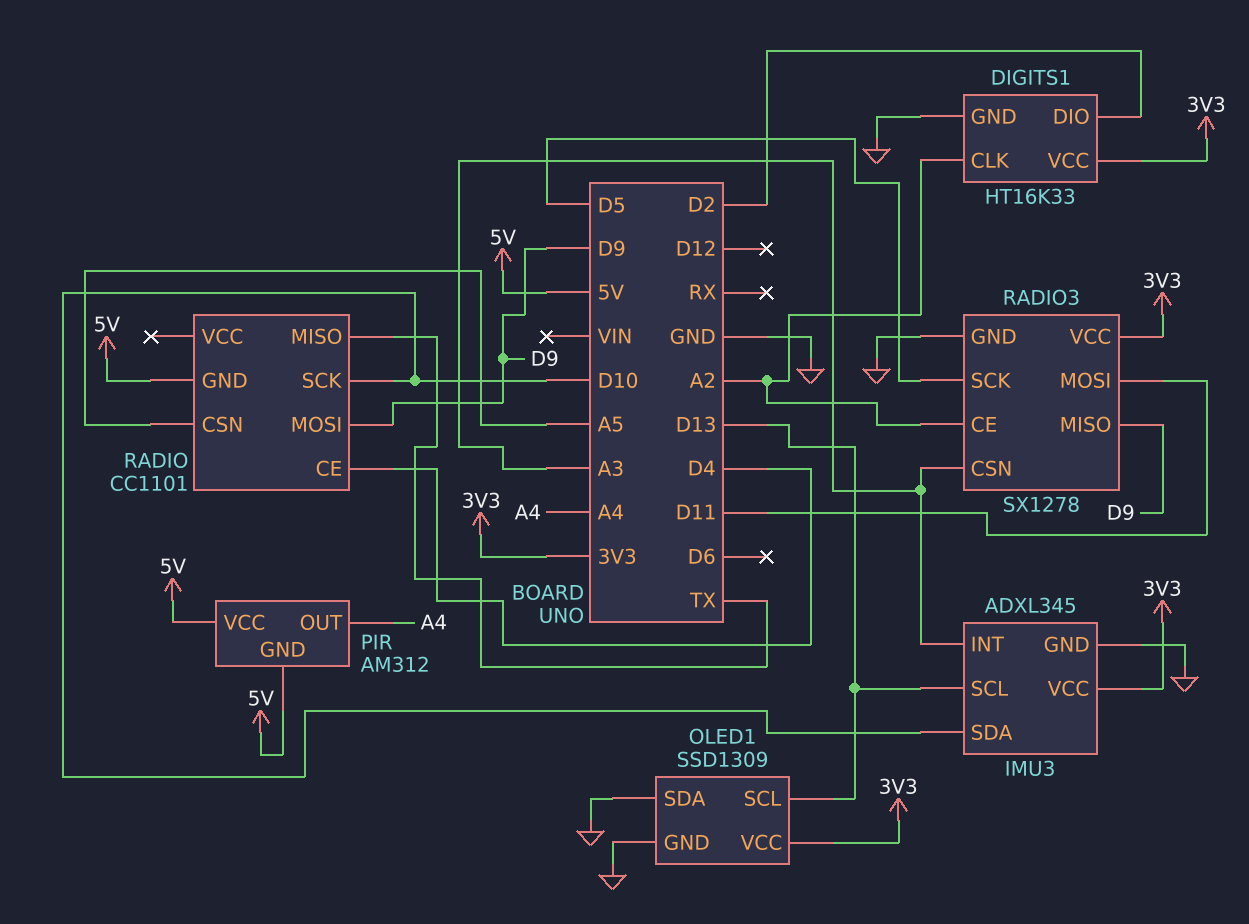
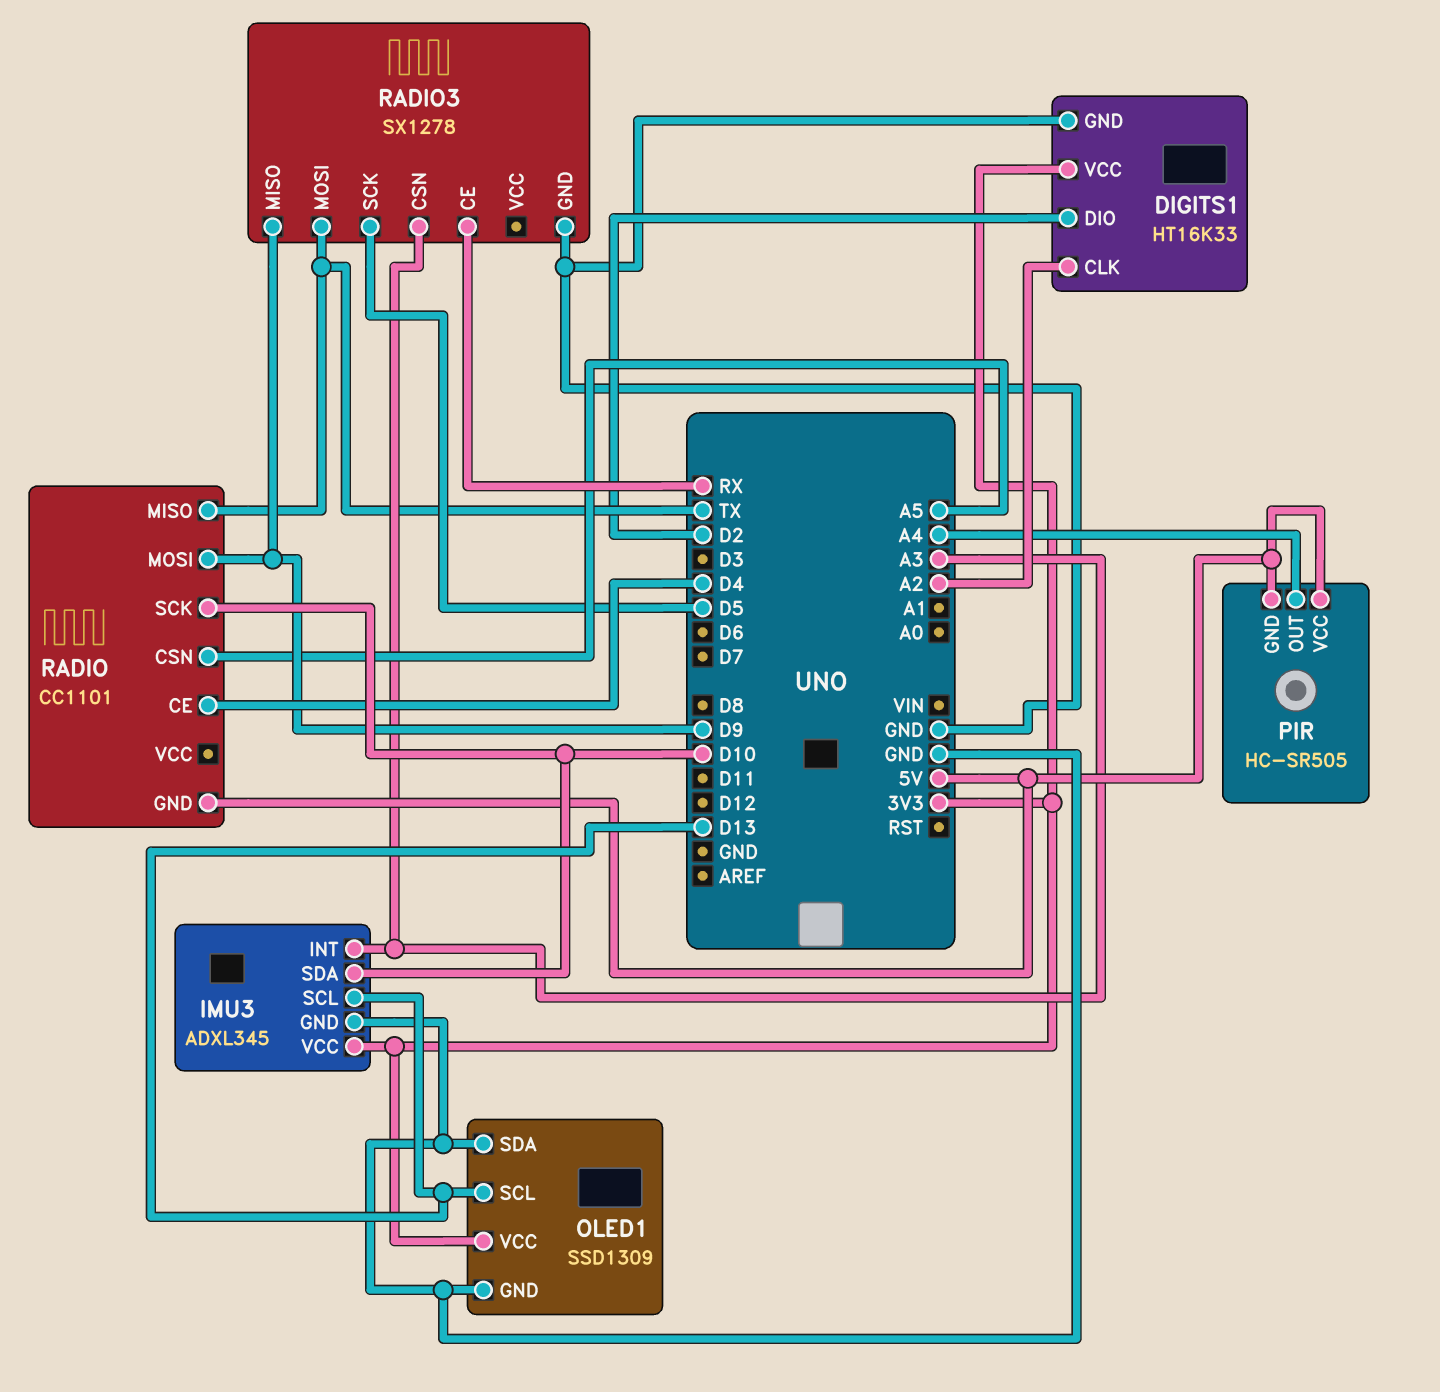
PIR: AM312 -> HC-SR505
RADIO3 pin CE: A2 -> RX
RADIO3 pin MOSI: D11 -> TX
RADIO3 pin VCC: 3V3 -> none

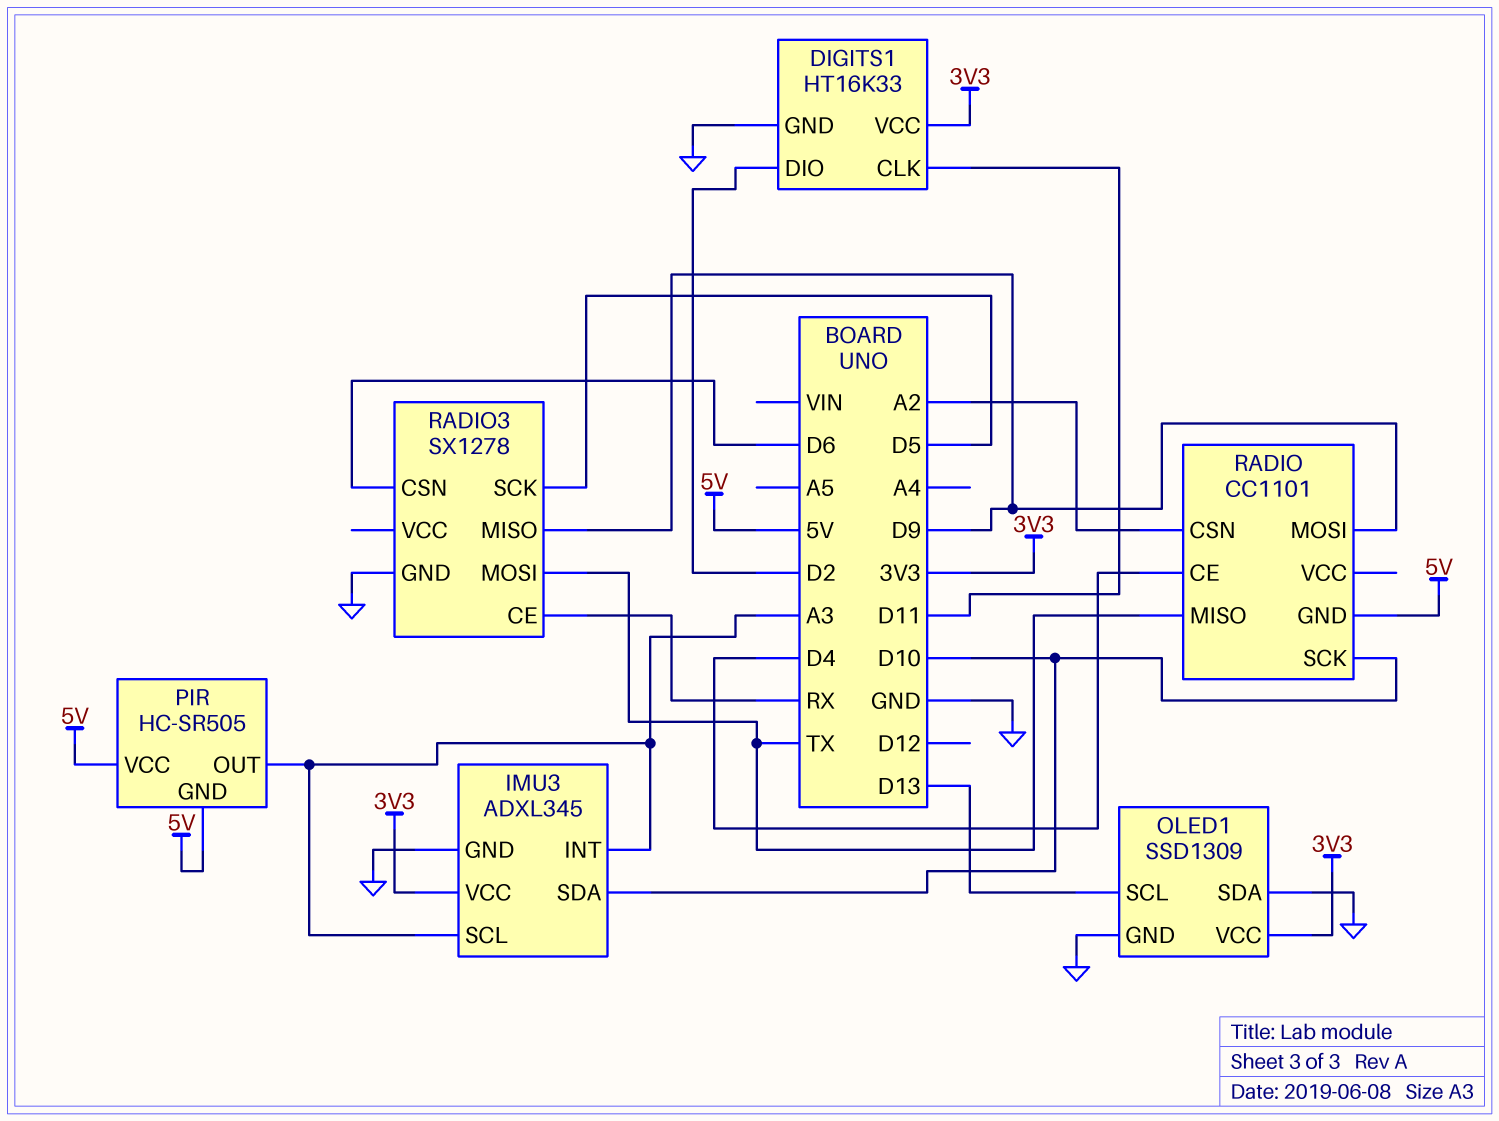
DIGITS1 pin CLK: A2 -> D11
IMU3 pin SCL: D13 -> A3
PIR pin OUT: A4 -> A3
RADIO pin CSN: A5 -> A2
RADIO3 pin CSN: A3 -> D6

